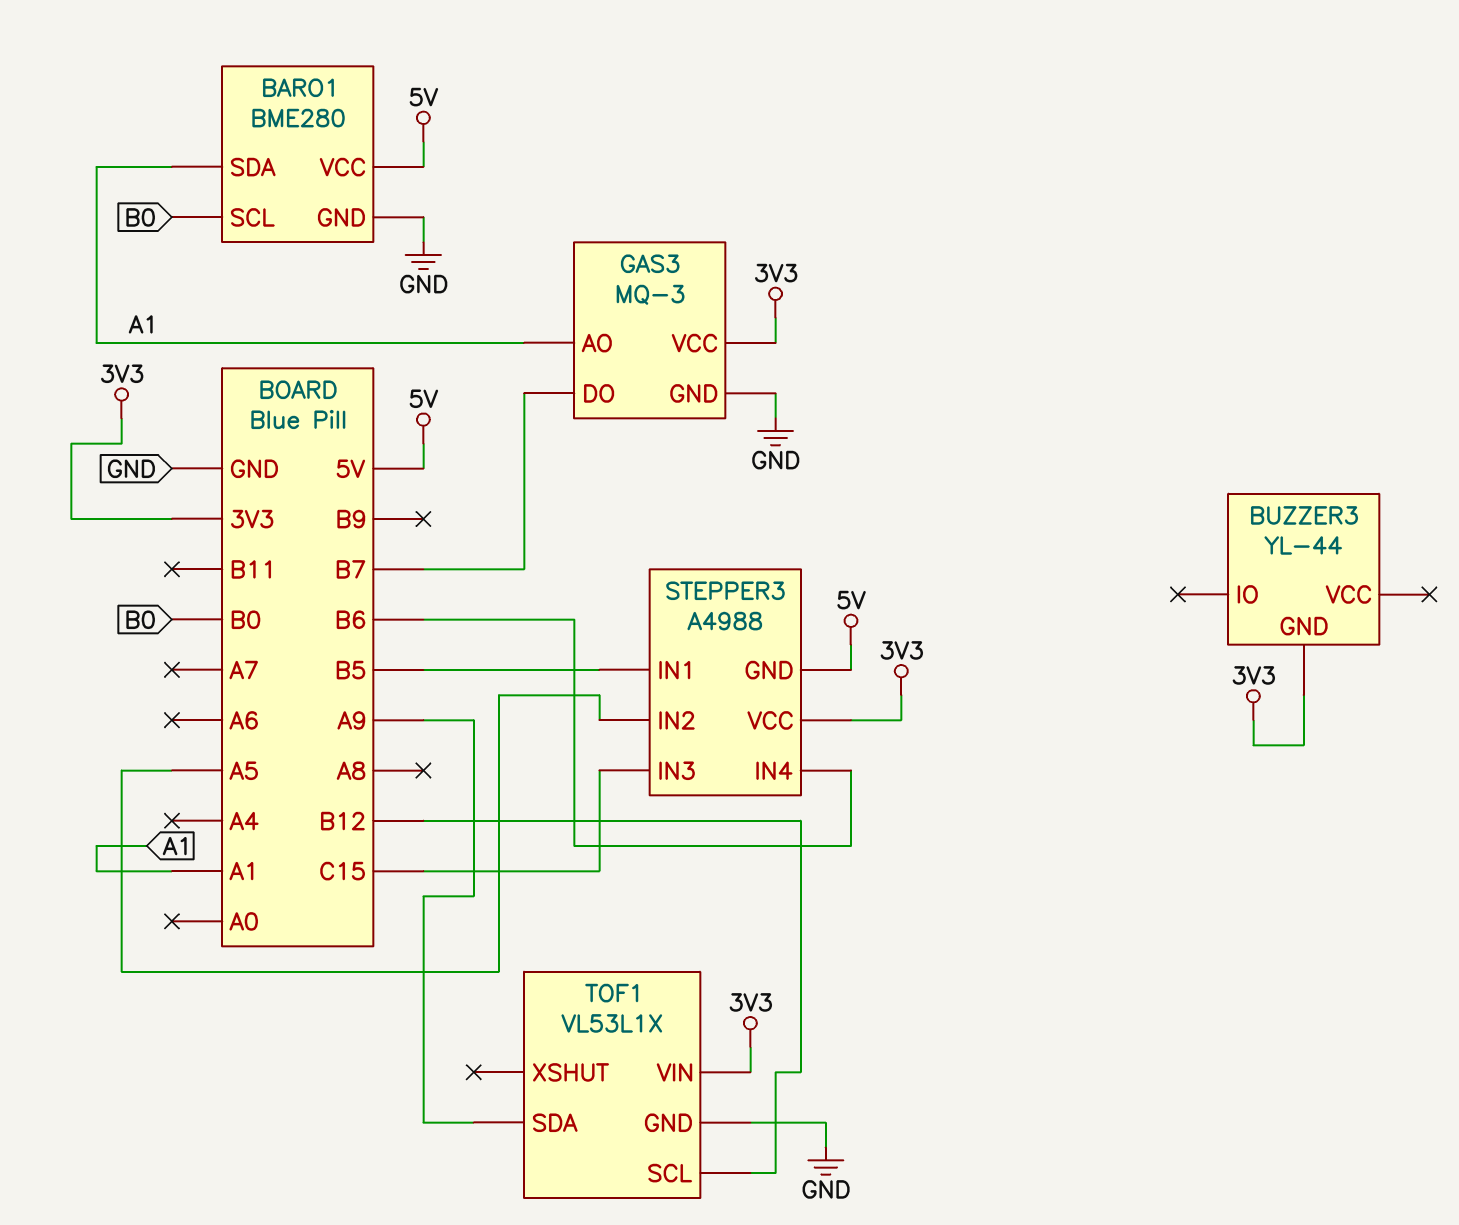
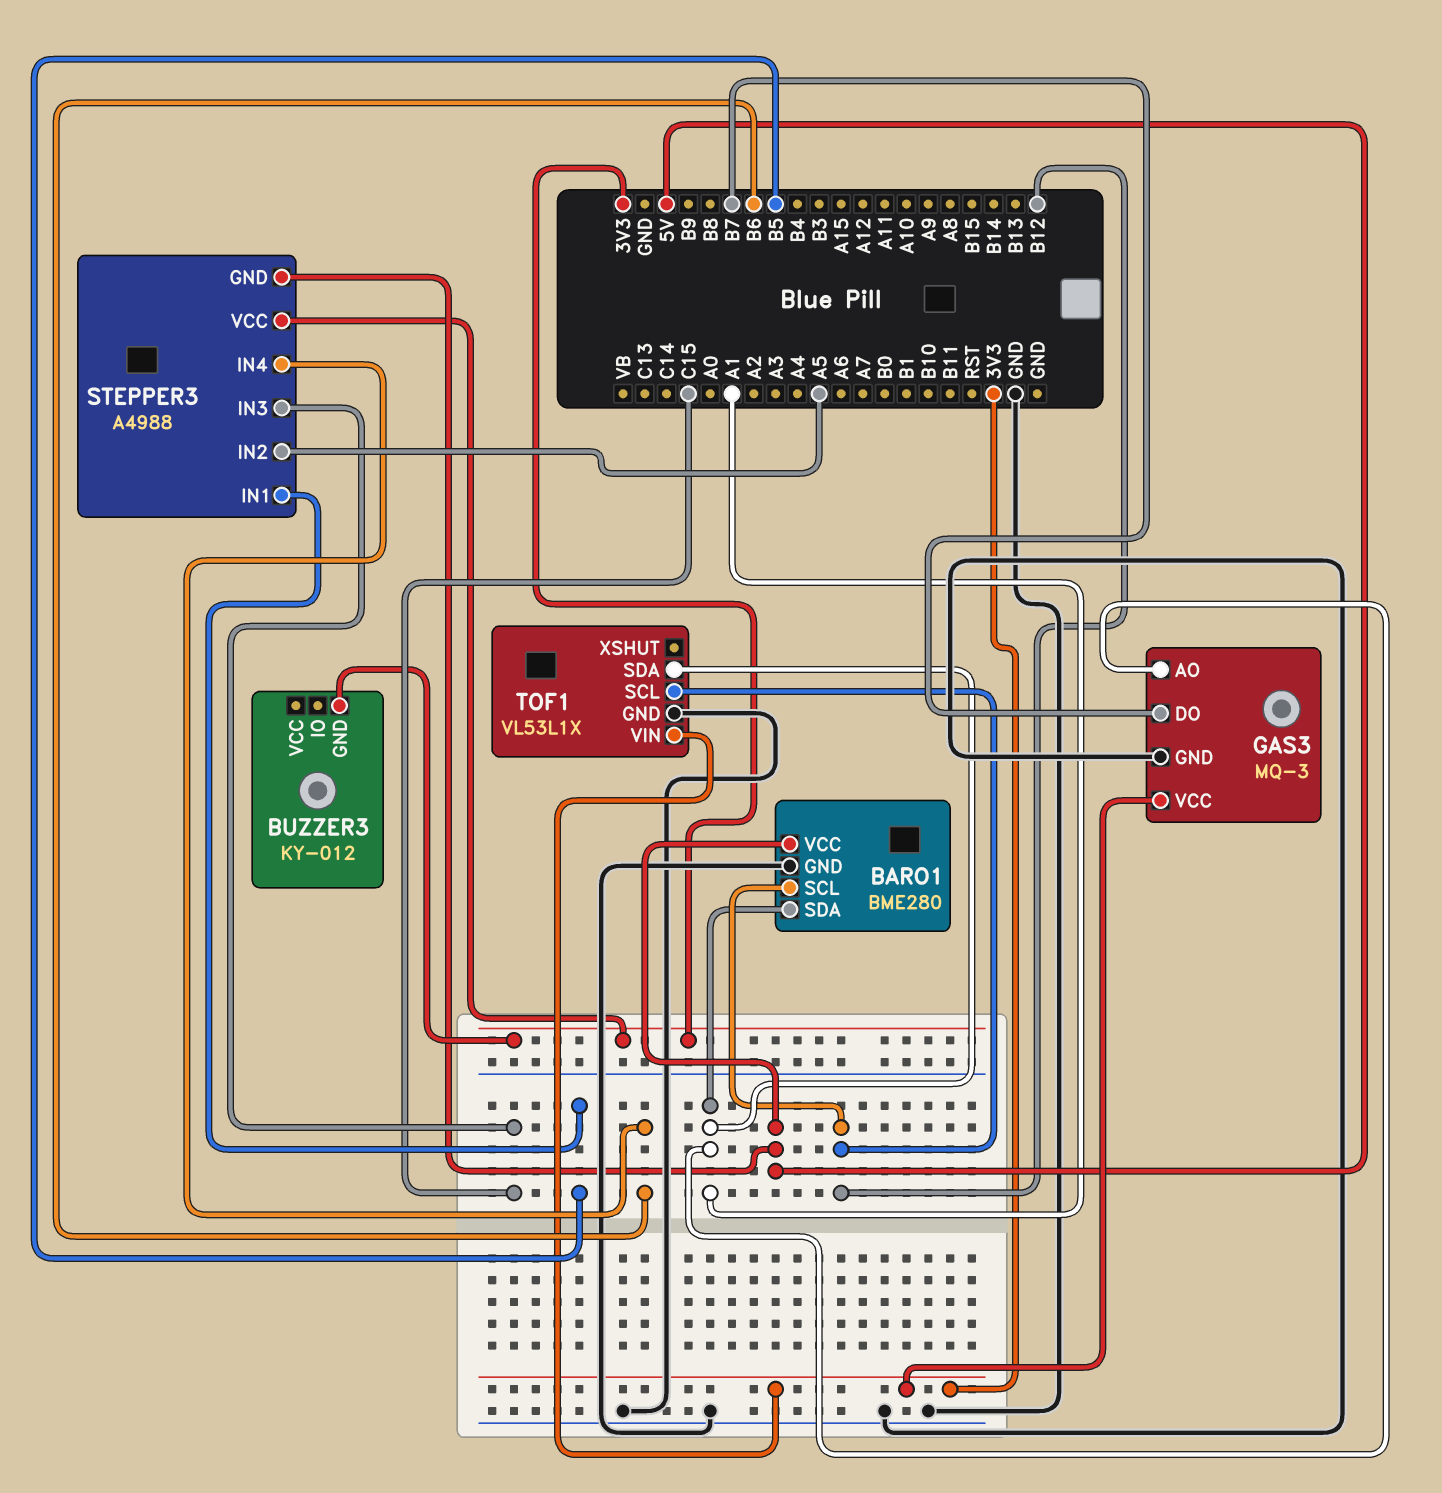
BARO1 pin SCL: B0 -> B12
BUZZER3: YL-44 -> KY-012
TOF1 pin SDA: A9 -> A1

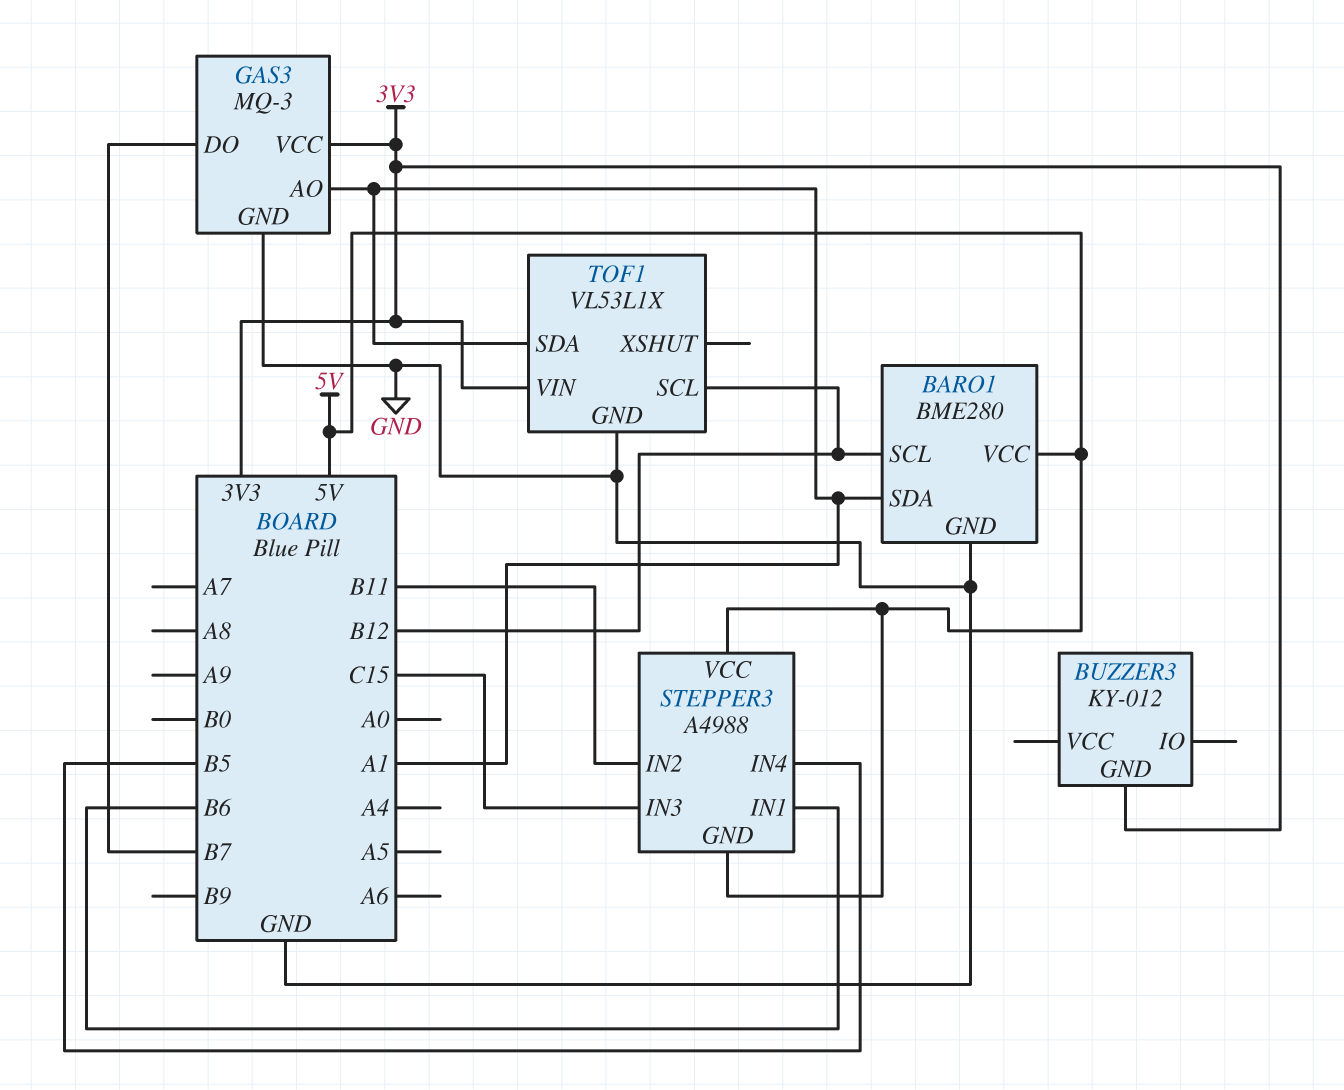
STEPPER3 pin IN1: B5 -> B6
STEPPER3 pin IN2: A5 -> B11
STEPPER3 pin IN4: B6 -> B5
STEPPER3 pin VCC: 3V3 -> 5V

